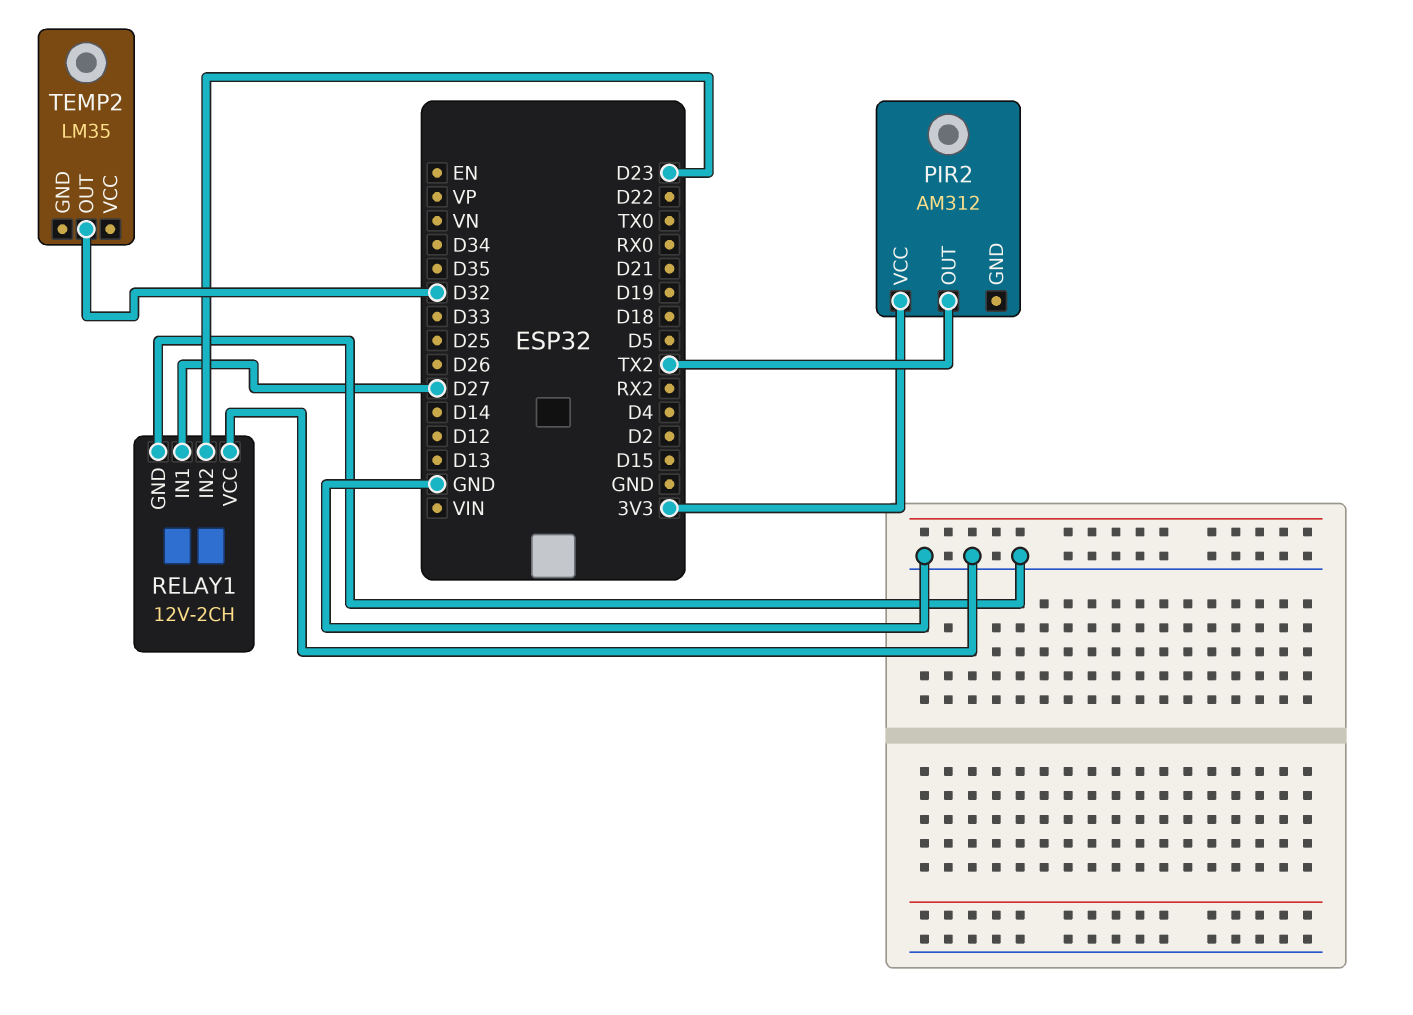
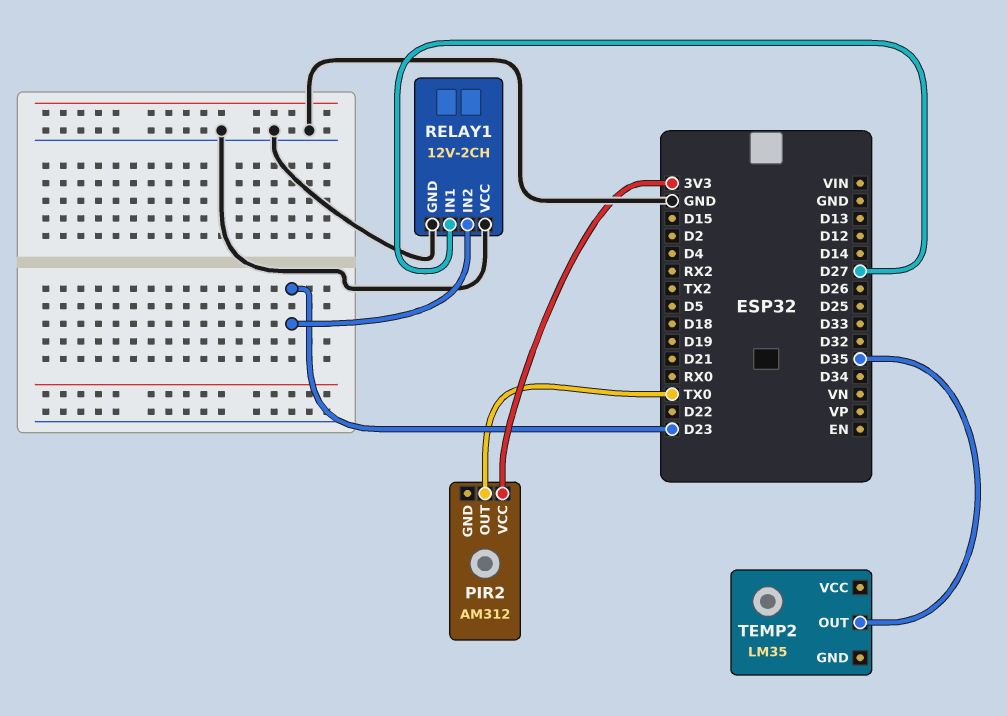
PIR2 pin OUT: TX2 -> TX0
TEMP2 pin OUT: D32 -> D35

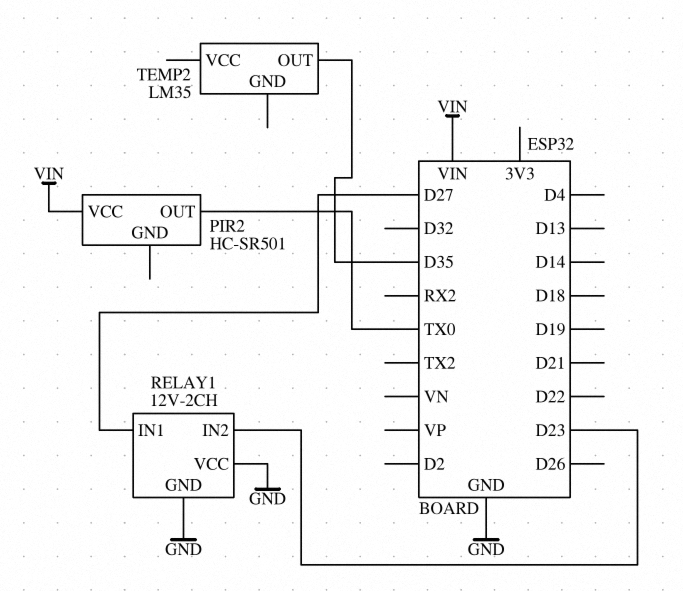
PIR2: AM312 -> HC-SR501
PIR2 pin VCC: 3V3 -> VIN

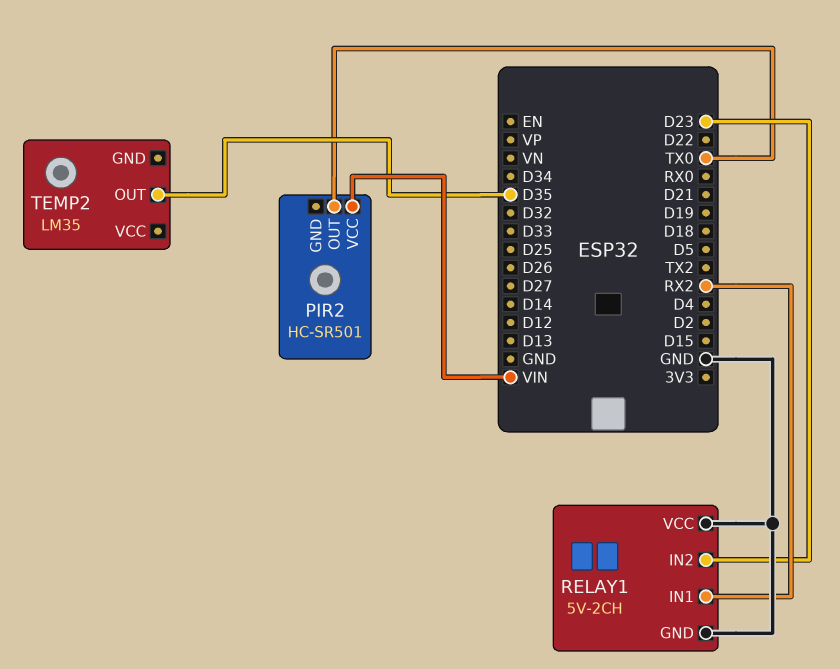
RELAY1: 12V-2CH -> 5V-2CH
RELAY1 pin IN1: D27 -> RX2

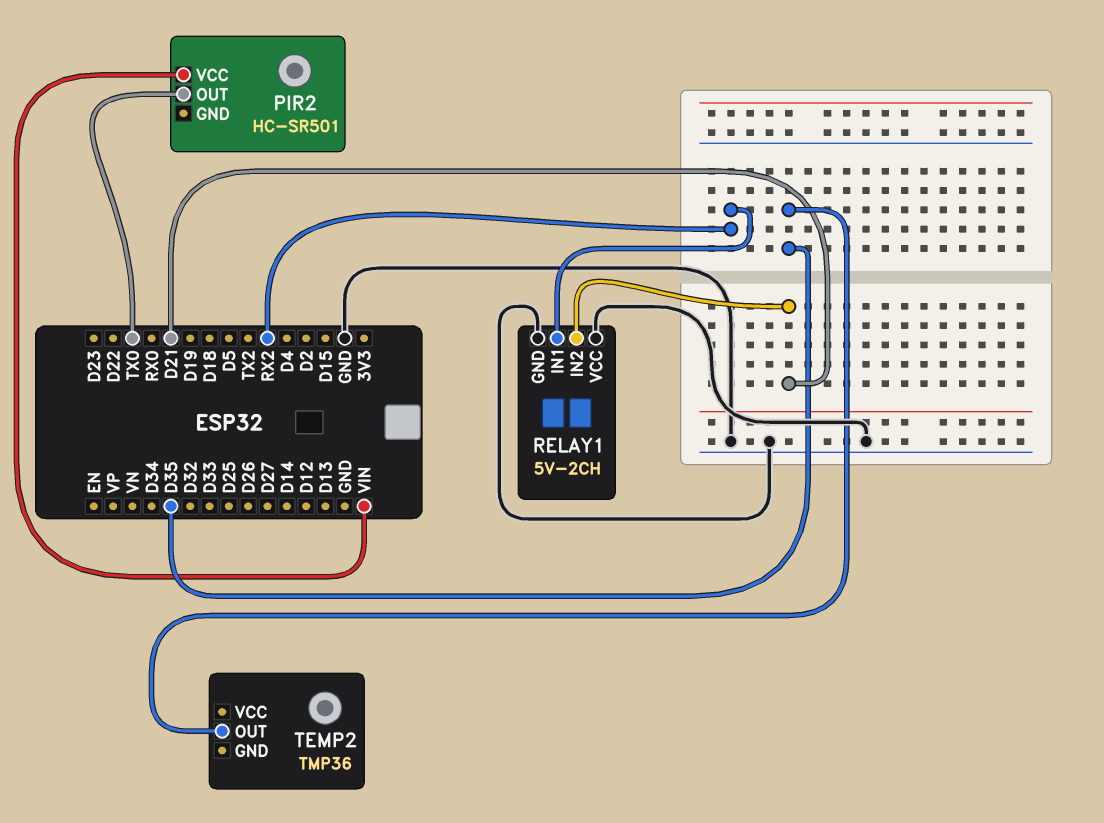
RELAY1 pin IN2: D23 -> D21
TEMP2: LM35 -> TMP36

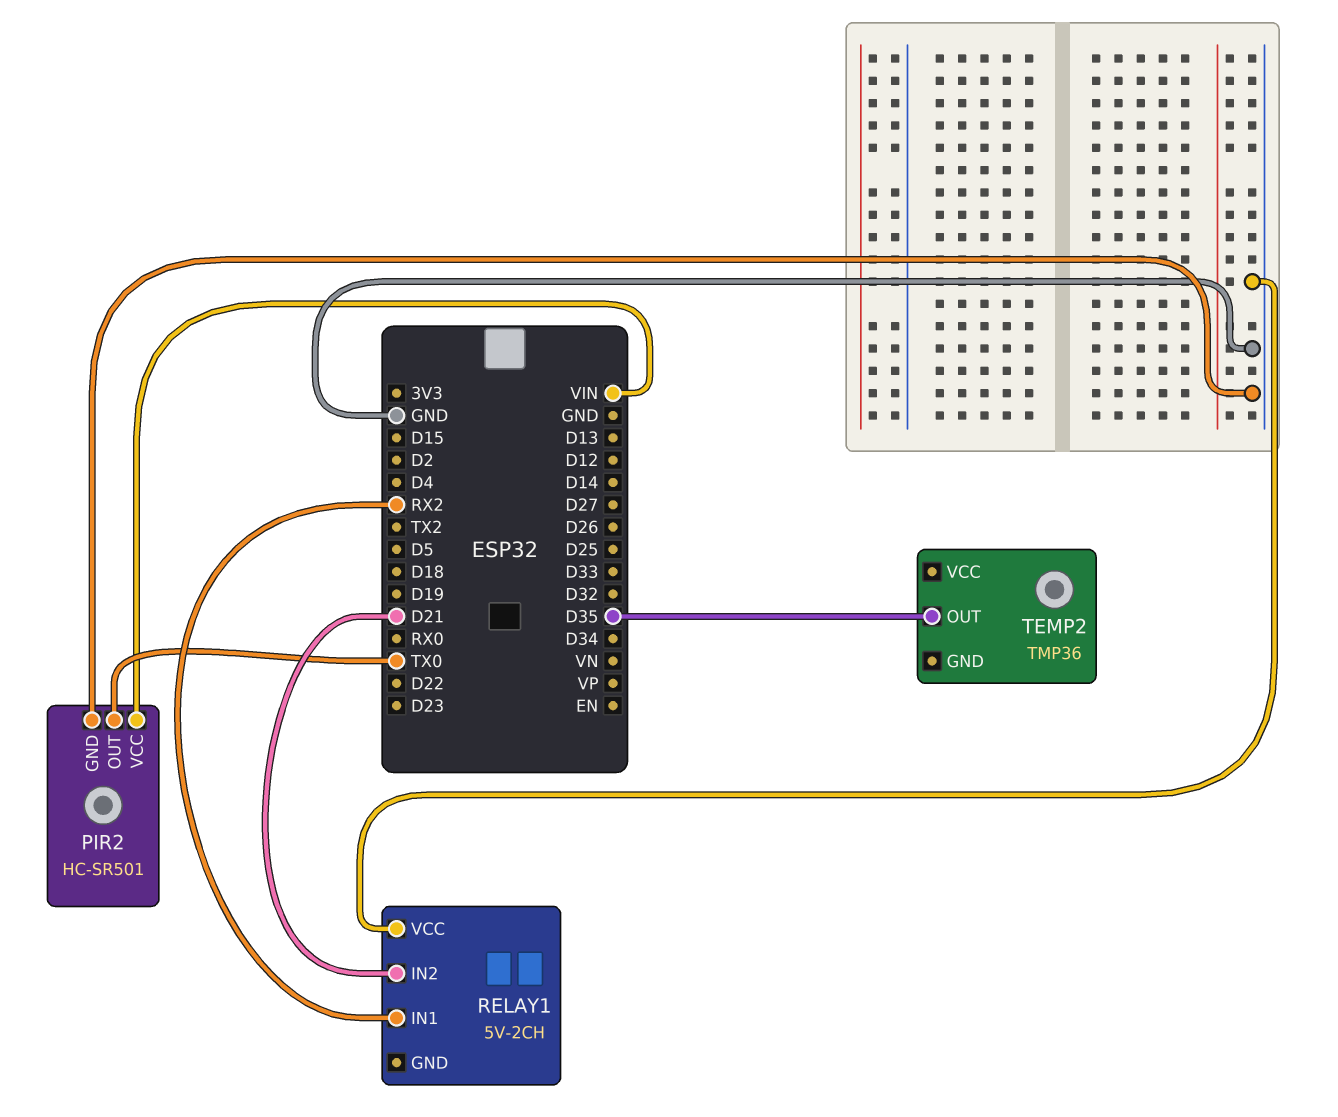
PIR2 pin GND: none -> GND
RELAY1 pin GND: GND -> none

